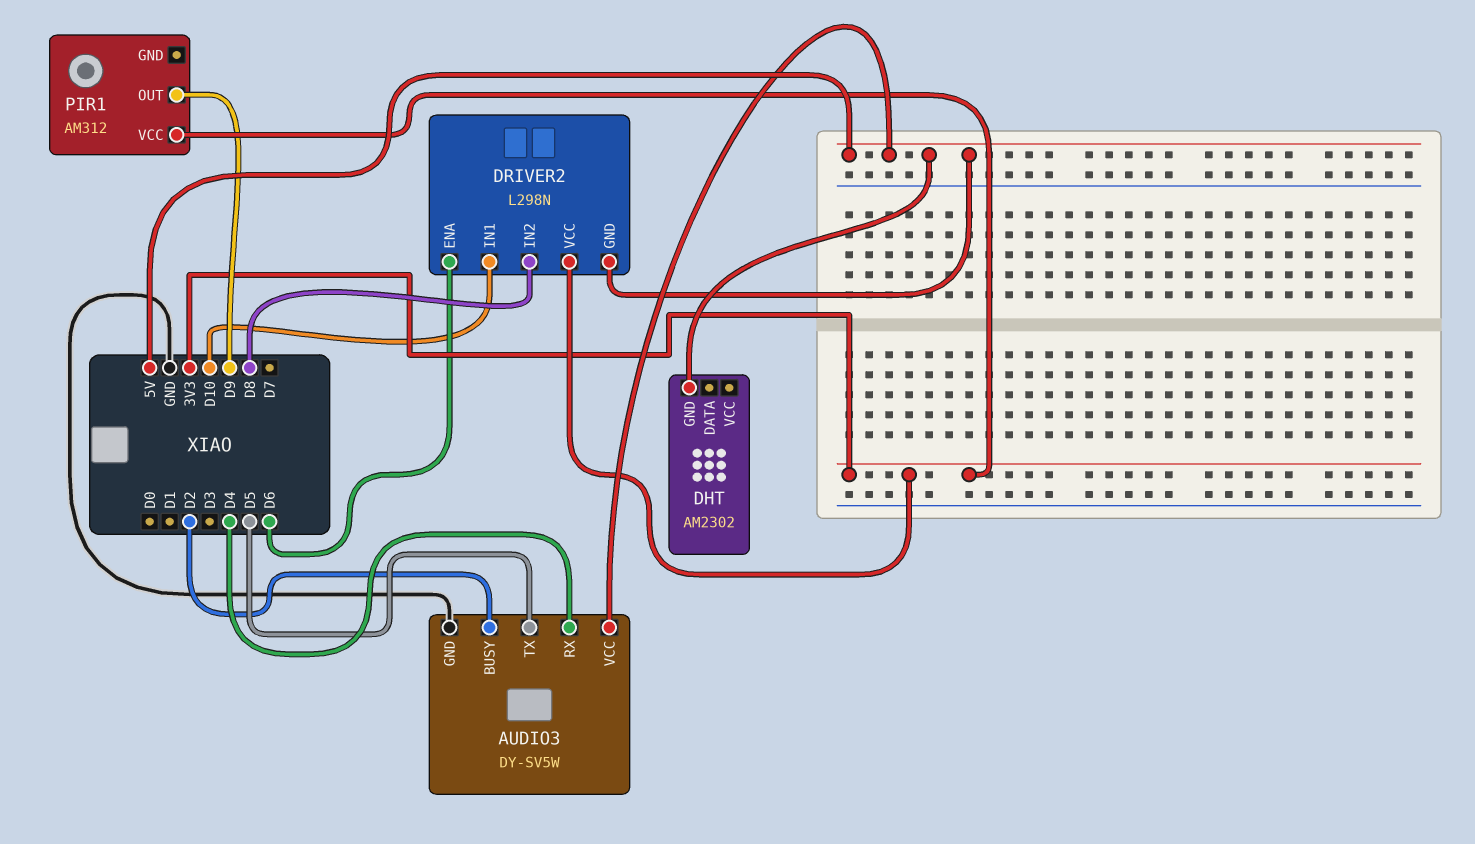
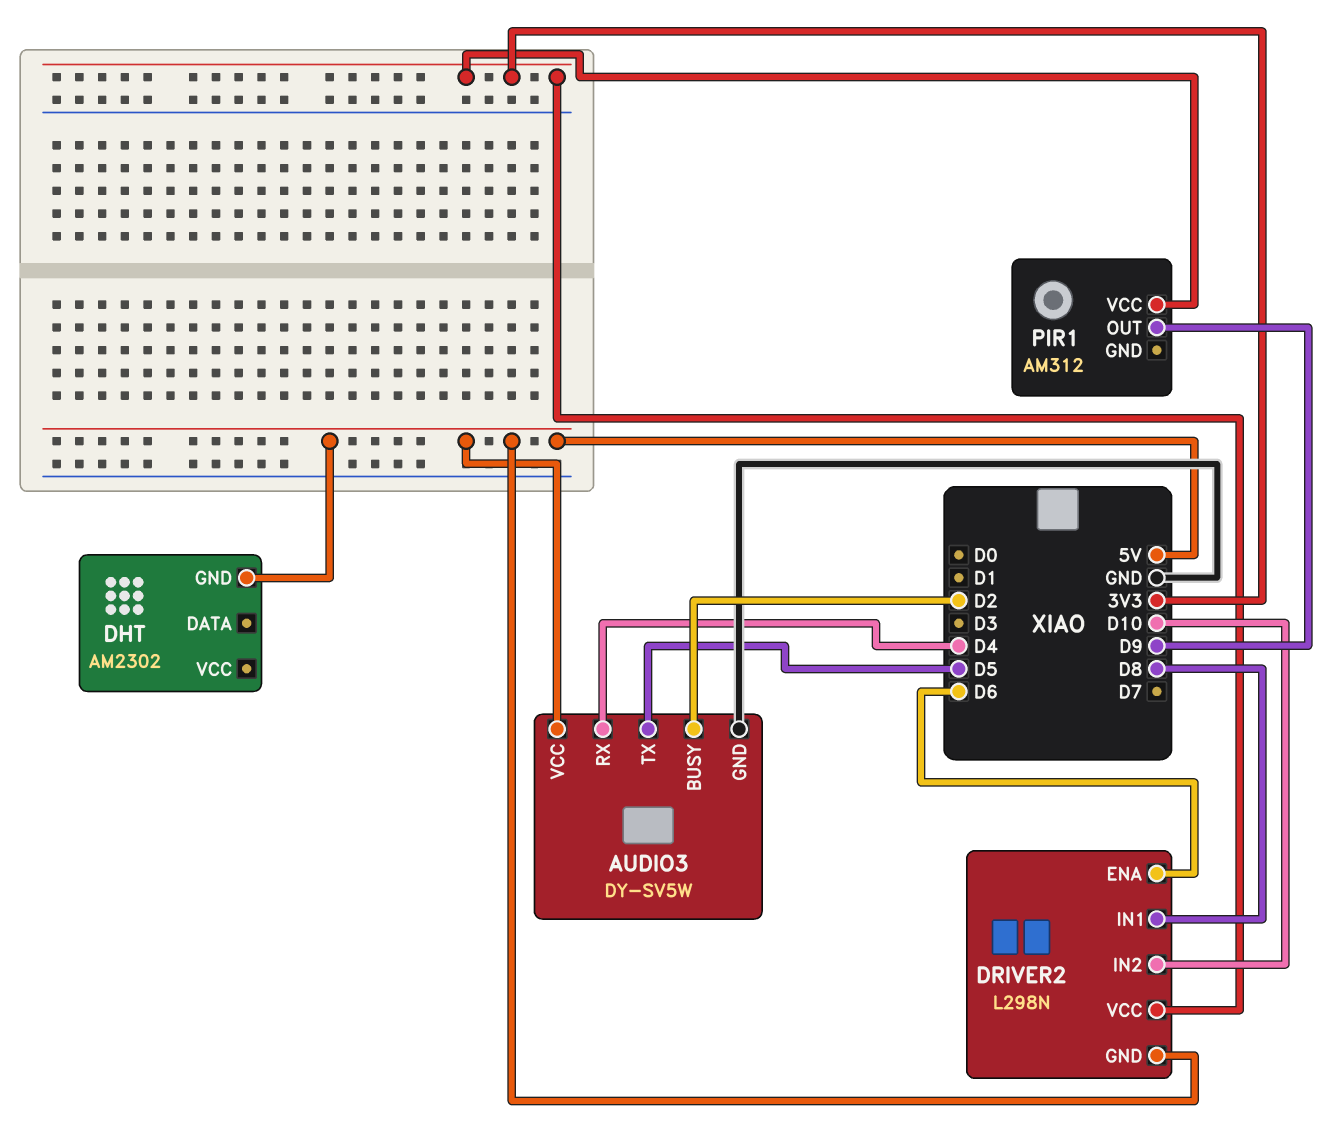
DRIVER2 pin IN1: D10 -> D8
DRIVER2 pin IN2: D8 -> D10

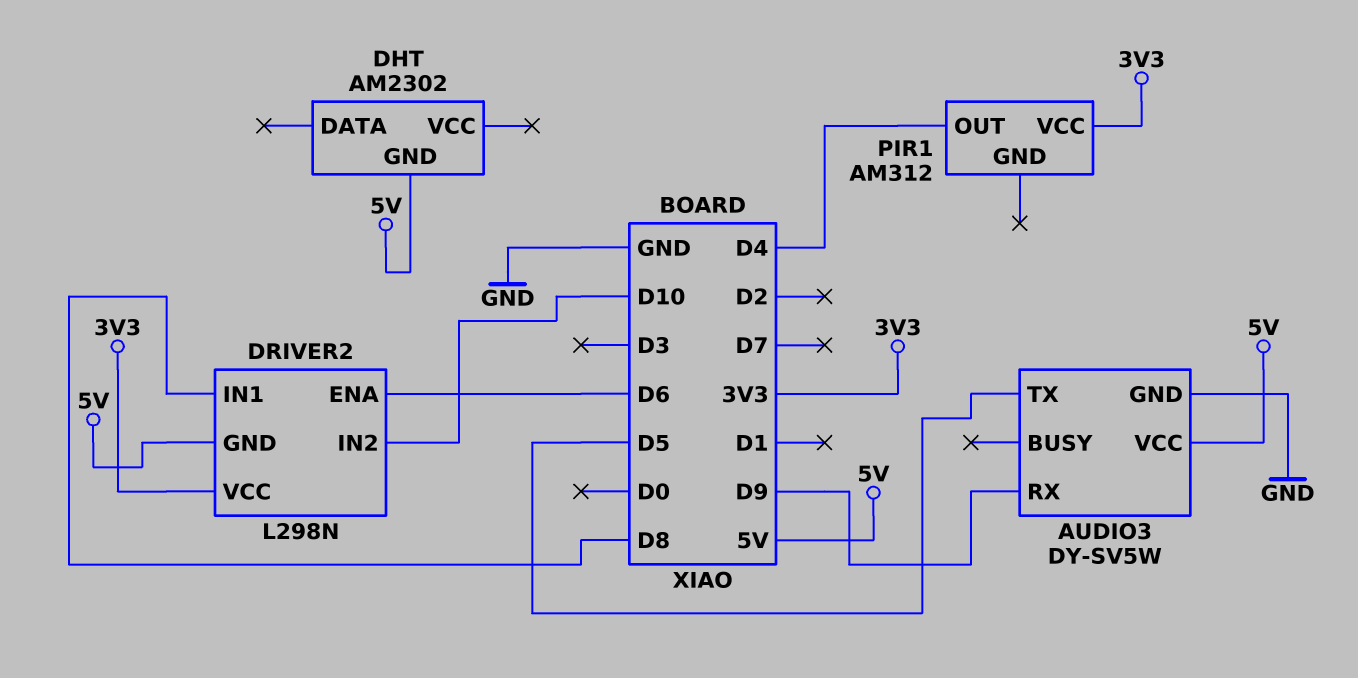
AUDIO3 pin BUSY: D2 -> none
AUDIO3 pin RX: D4 -> D9
PIR1 pin OUT: D9 -> D4

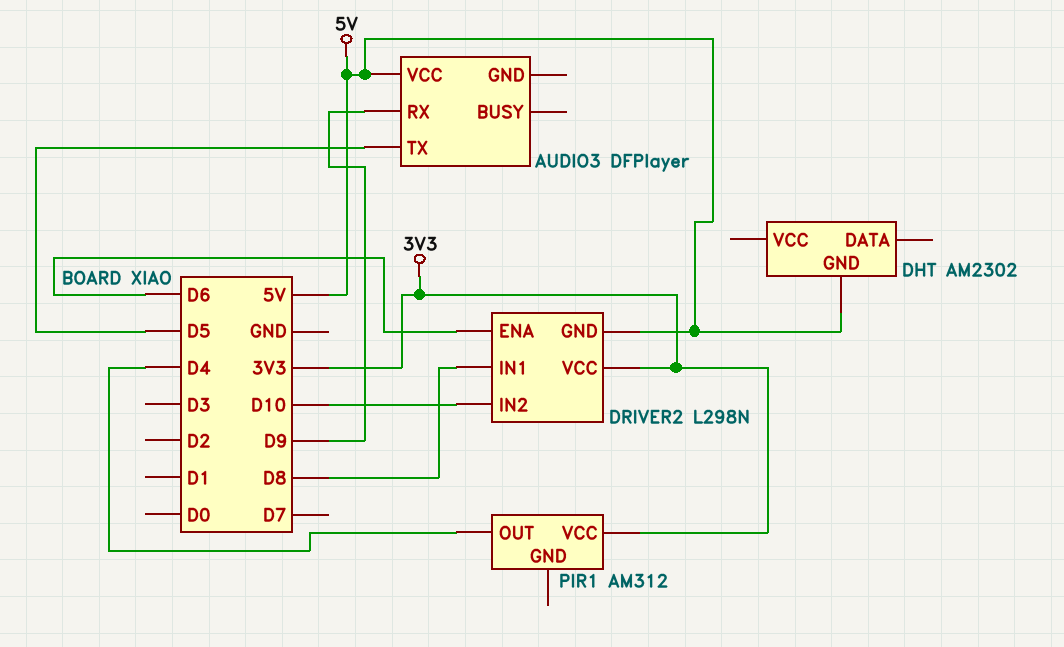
AUDIO3: DY-SV5W -> DFPlayer
AUDIO3 pin GND: GND -> none

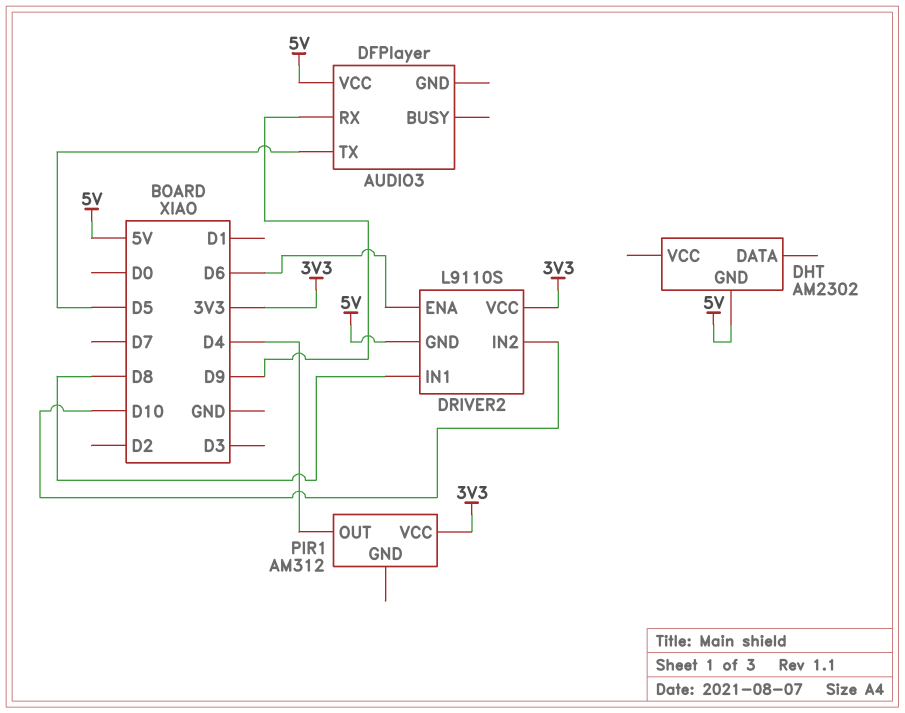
DRIVER2: L298N -> L9110S

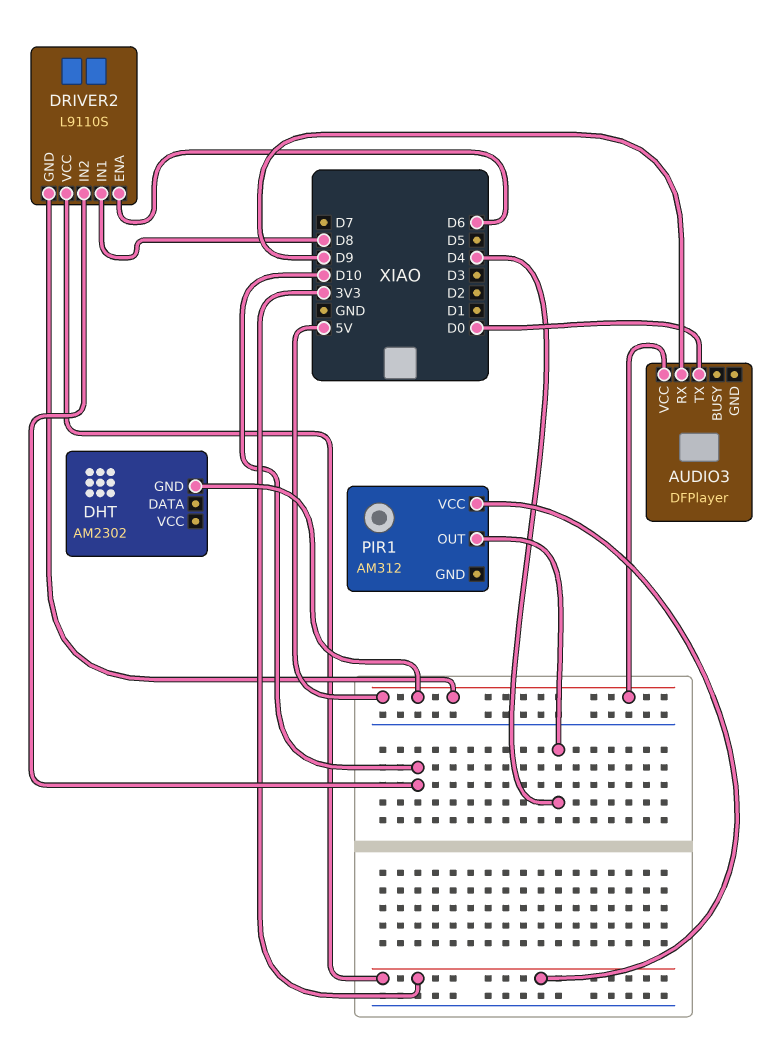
AUDIO3 pin TX: D5 -> D0

